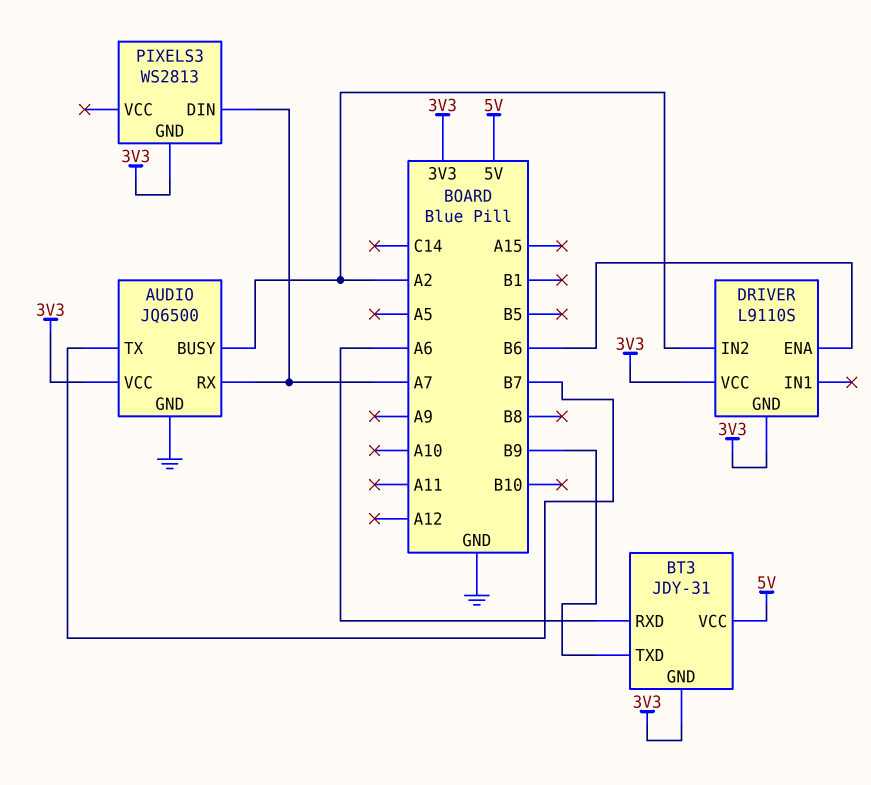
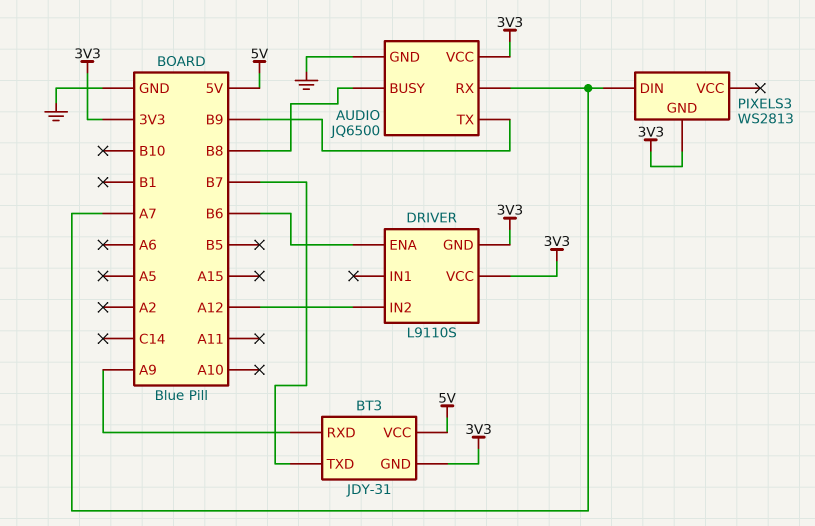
AUDIO pin BUSY: A2 -> B8
AUDIO pin TX: B7 -> B9
BT3 pin RXD: A6 -> A9
BT3 pin TXD: B9 -> B7
DRIVER pin IN2: A2 -> A12

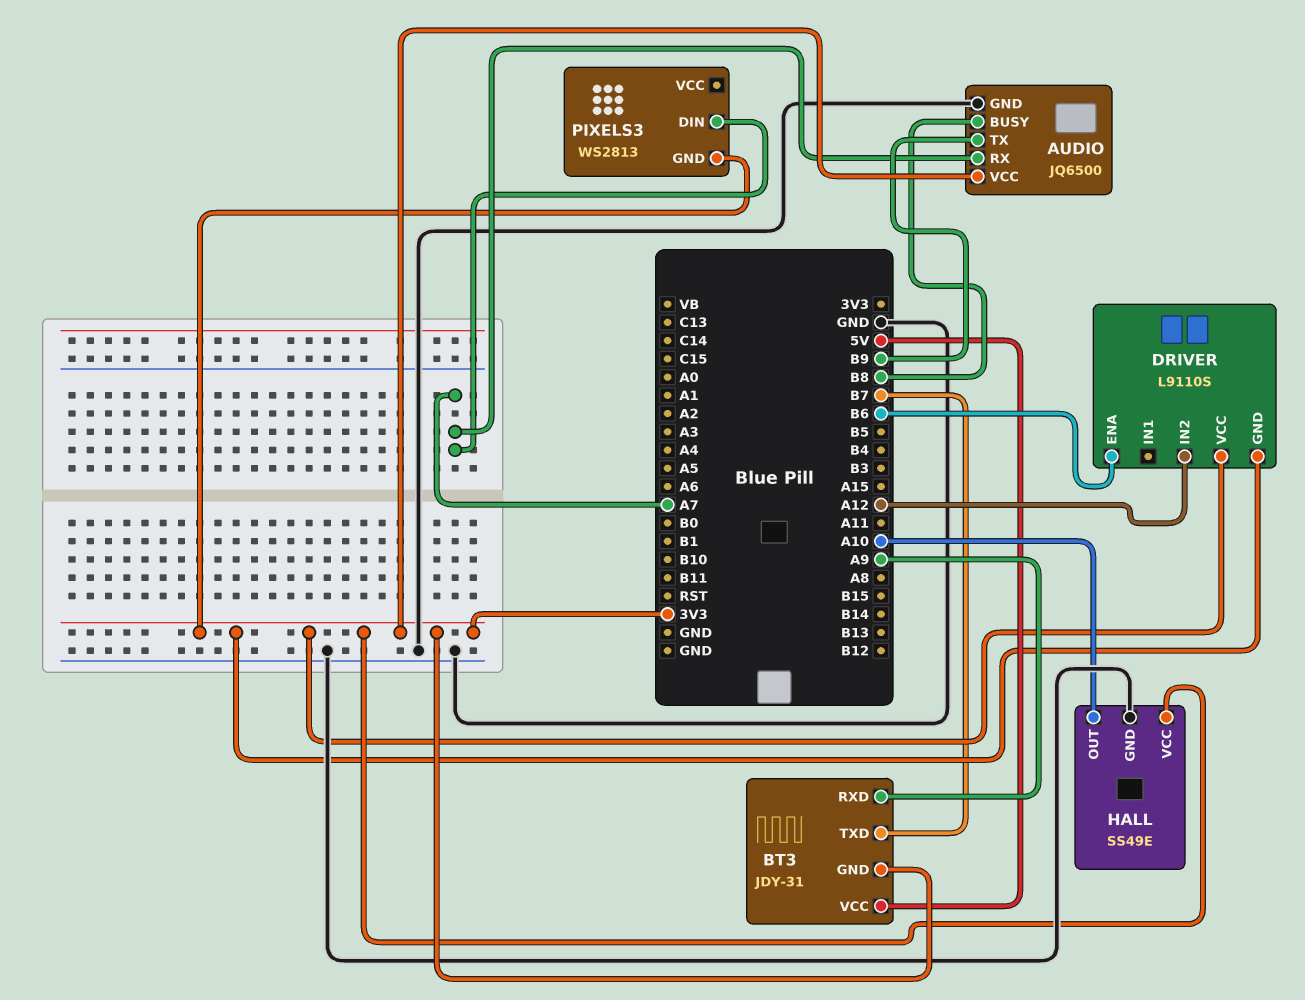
HALL: none -> SS49E
HALL pin GND: none -> GND
HALL pin OUT: none -> A10
HALL pin VCC: none -> 3V3

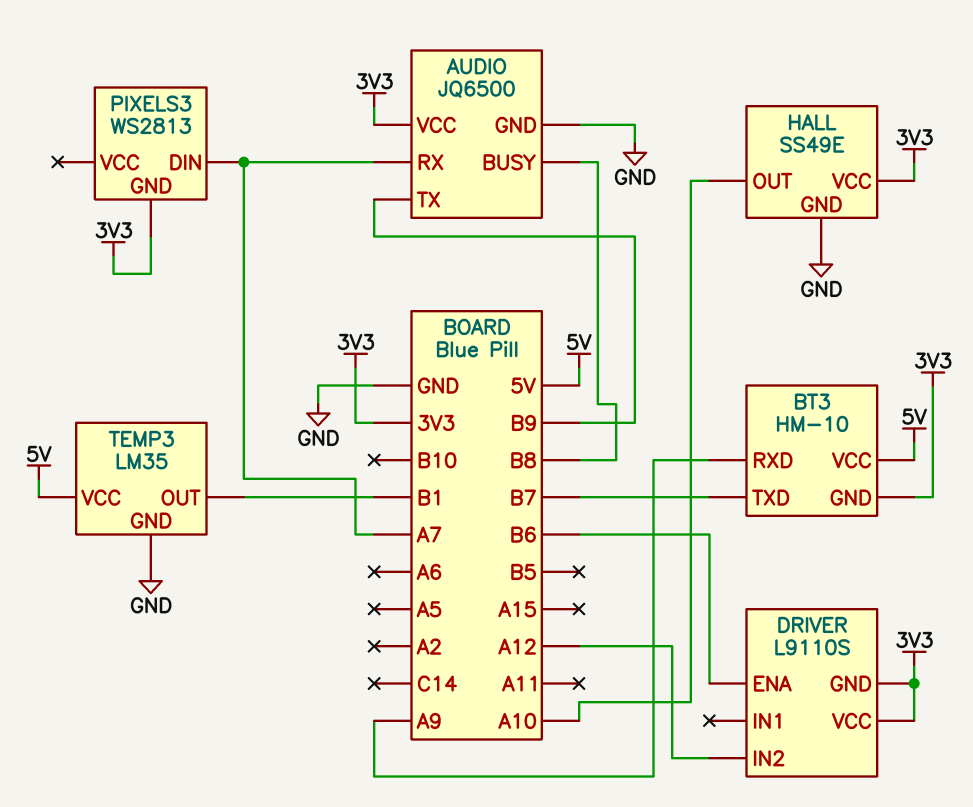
BT3: JDY-31 -> HM-10
TEMP3: none -> LM35
TEMP3 pin GND: none -> GND
TEMP3 pin OUT: none -> B1
TEMP3 pin VCC: none -> 5V

